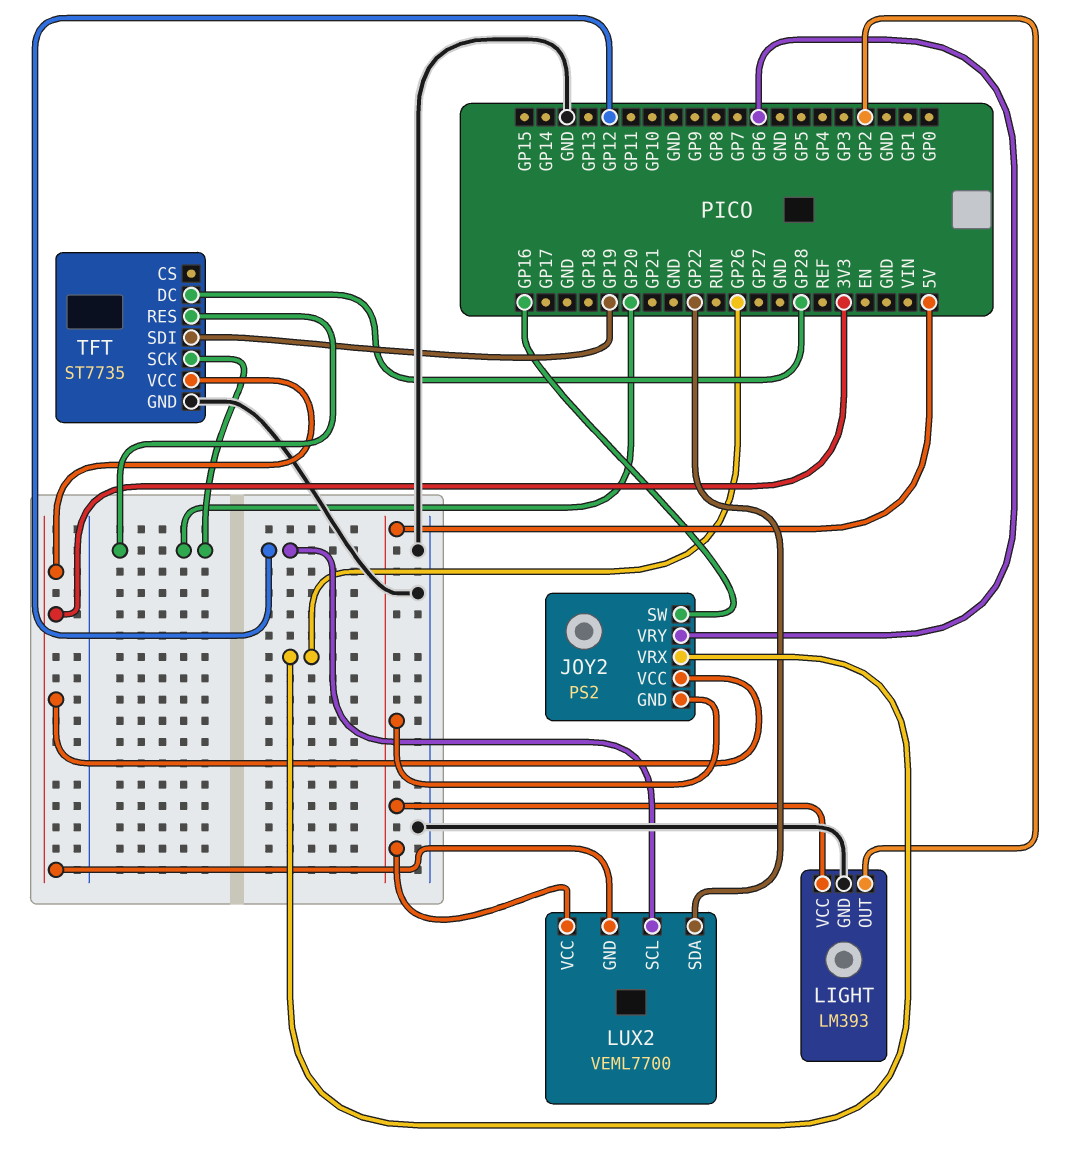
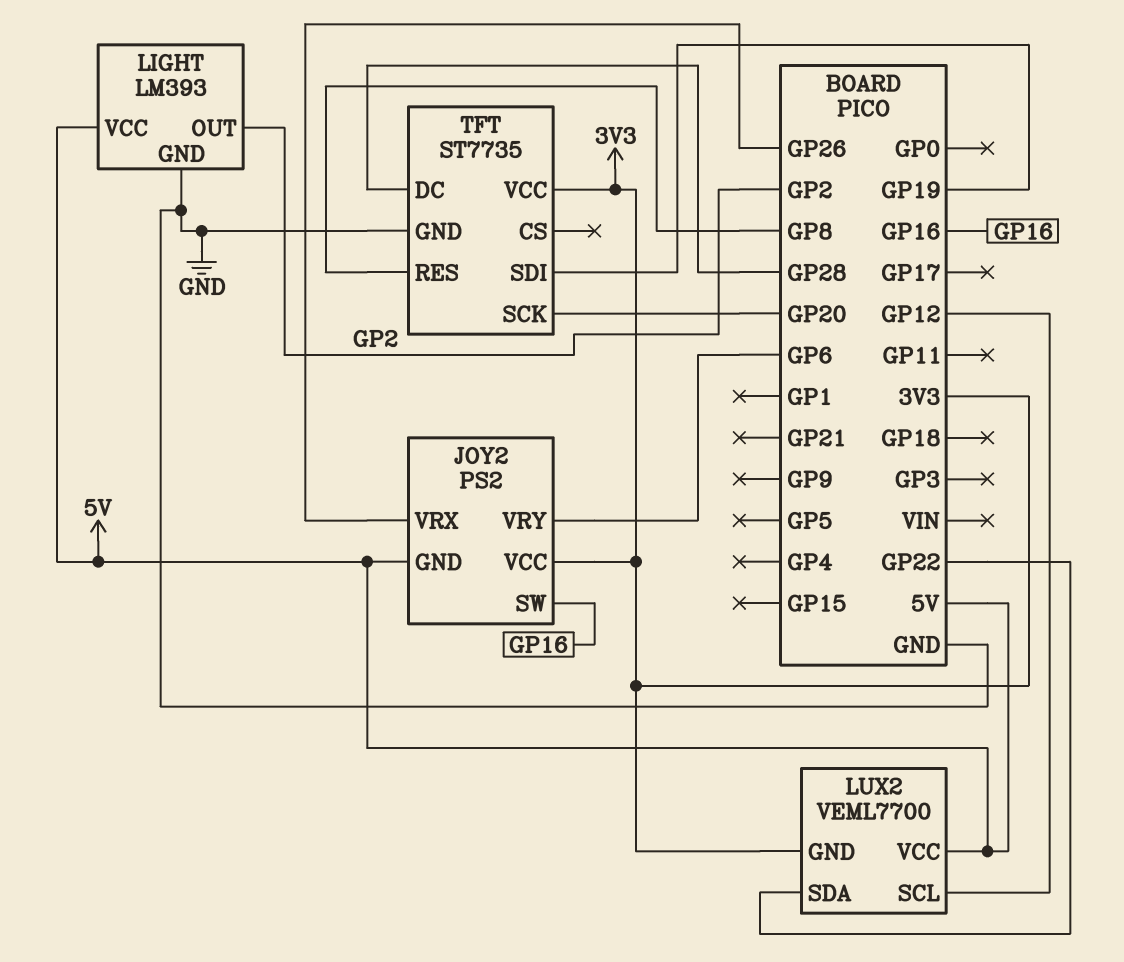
TFT pin RES: GP20 -> GP8

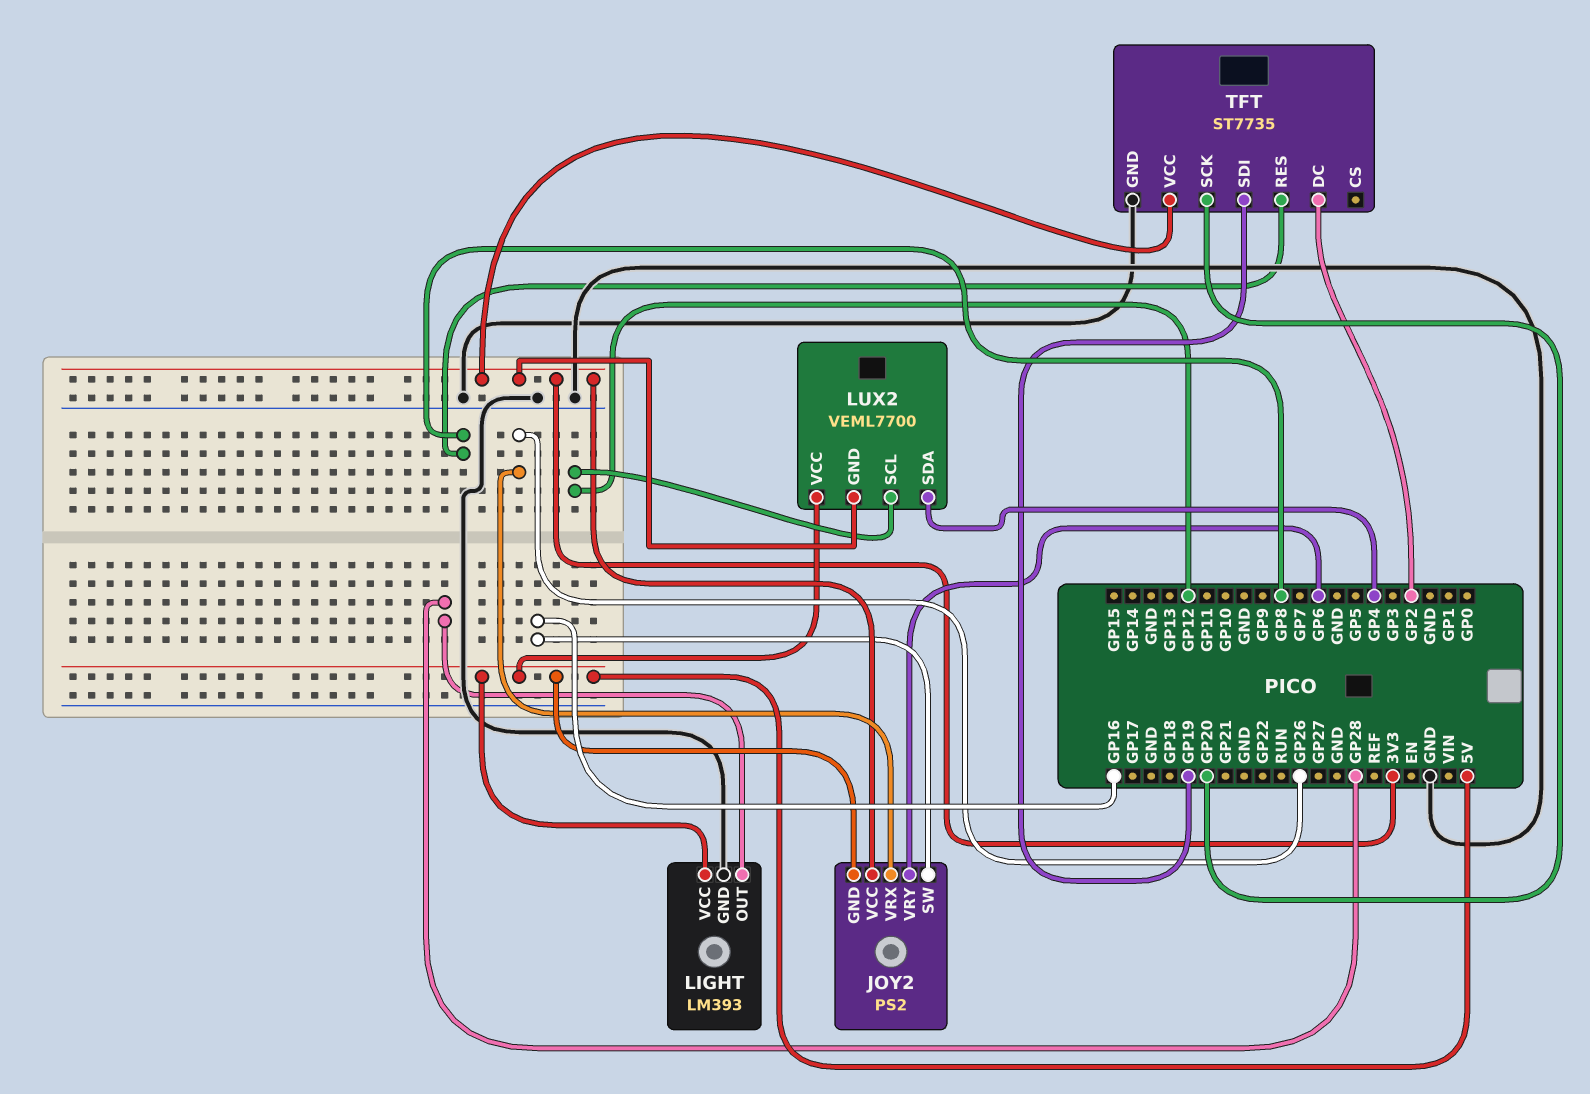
LIGHT pin OUT: GP2 -> GP28
LUX2 pin SDA: GP22 -> GP4
TFT pin DC: GP28 -> GP2

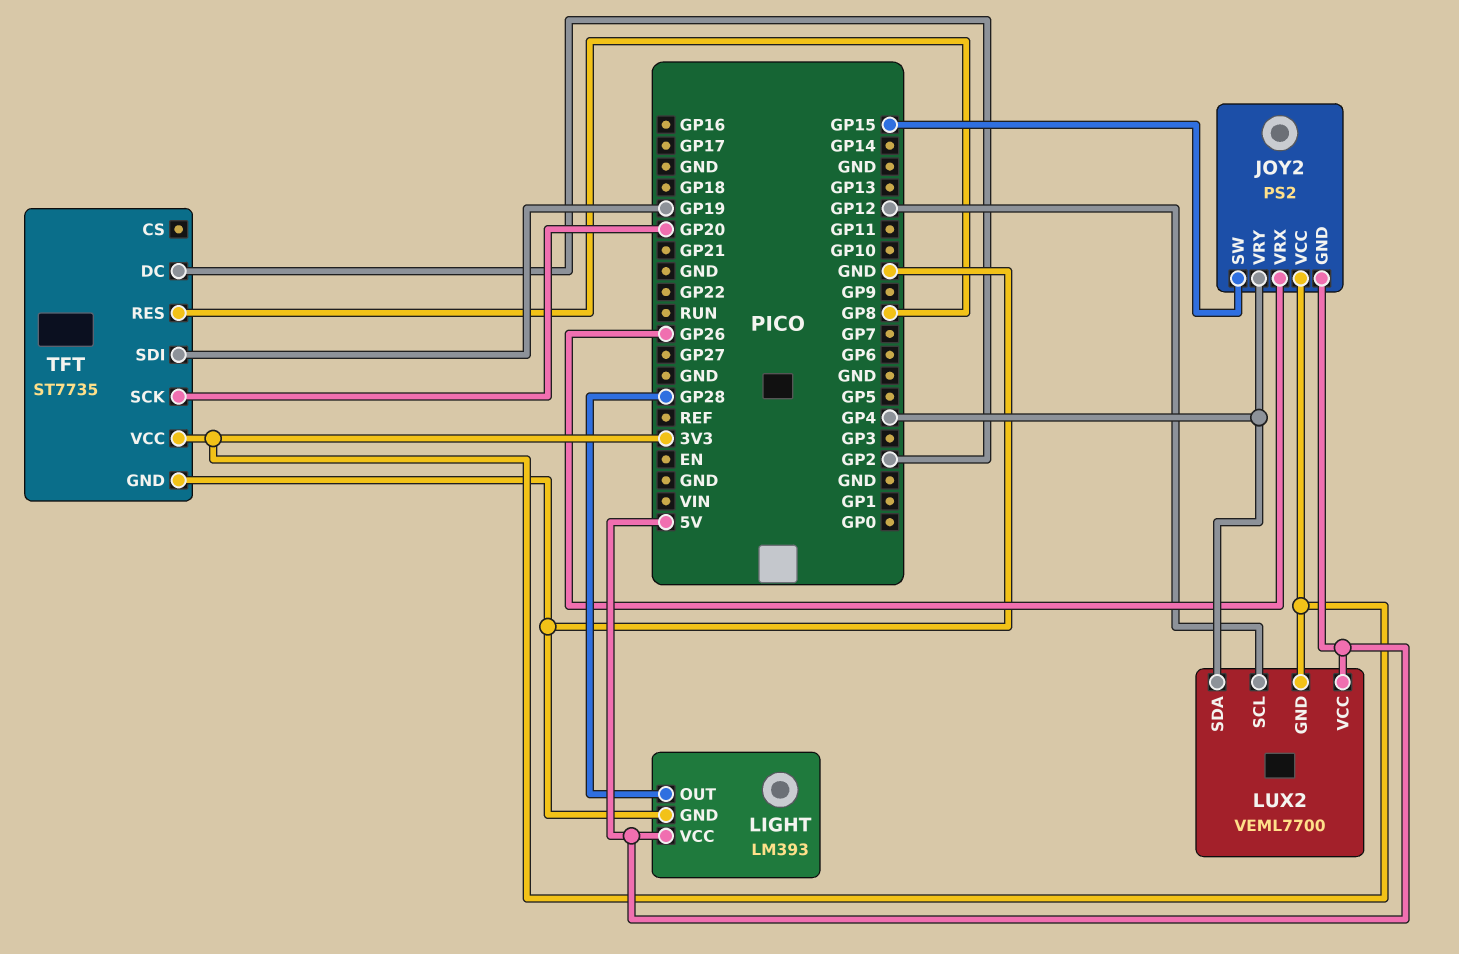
JOY2 pin SW: GP16 -> GP15
JOY2 pin VRY: GP6 -> GP4

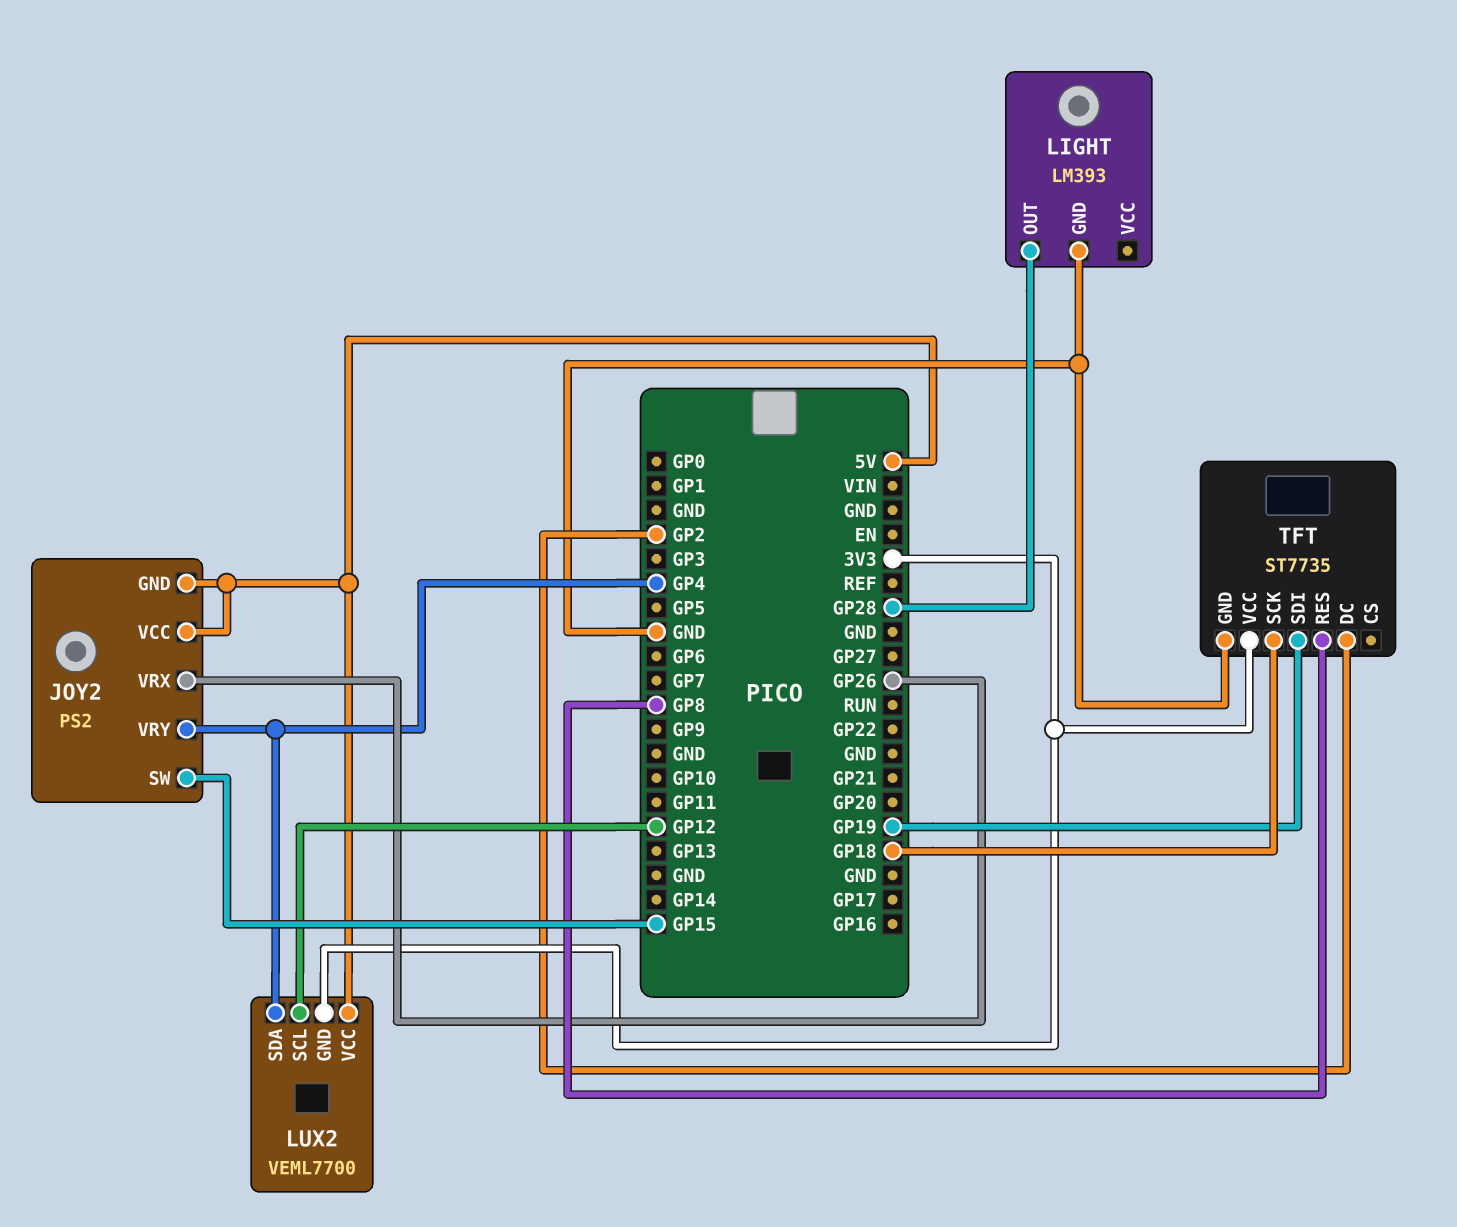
JOY2 pin VCC: 3V3 -> 5V
LIGHT pin VCC: 5V -> none
TFT pin SCK: GP20 -> GP18

